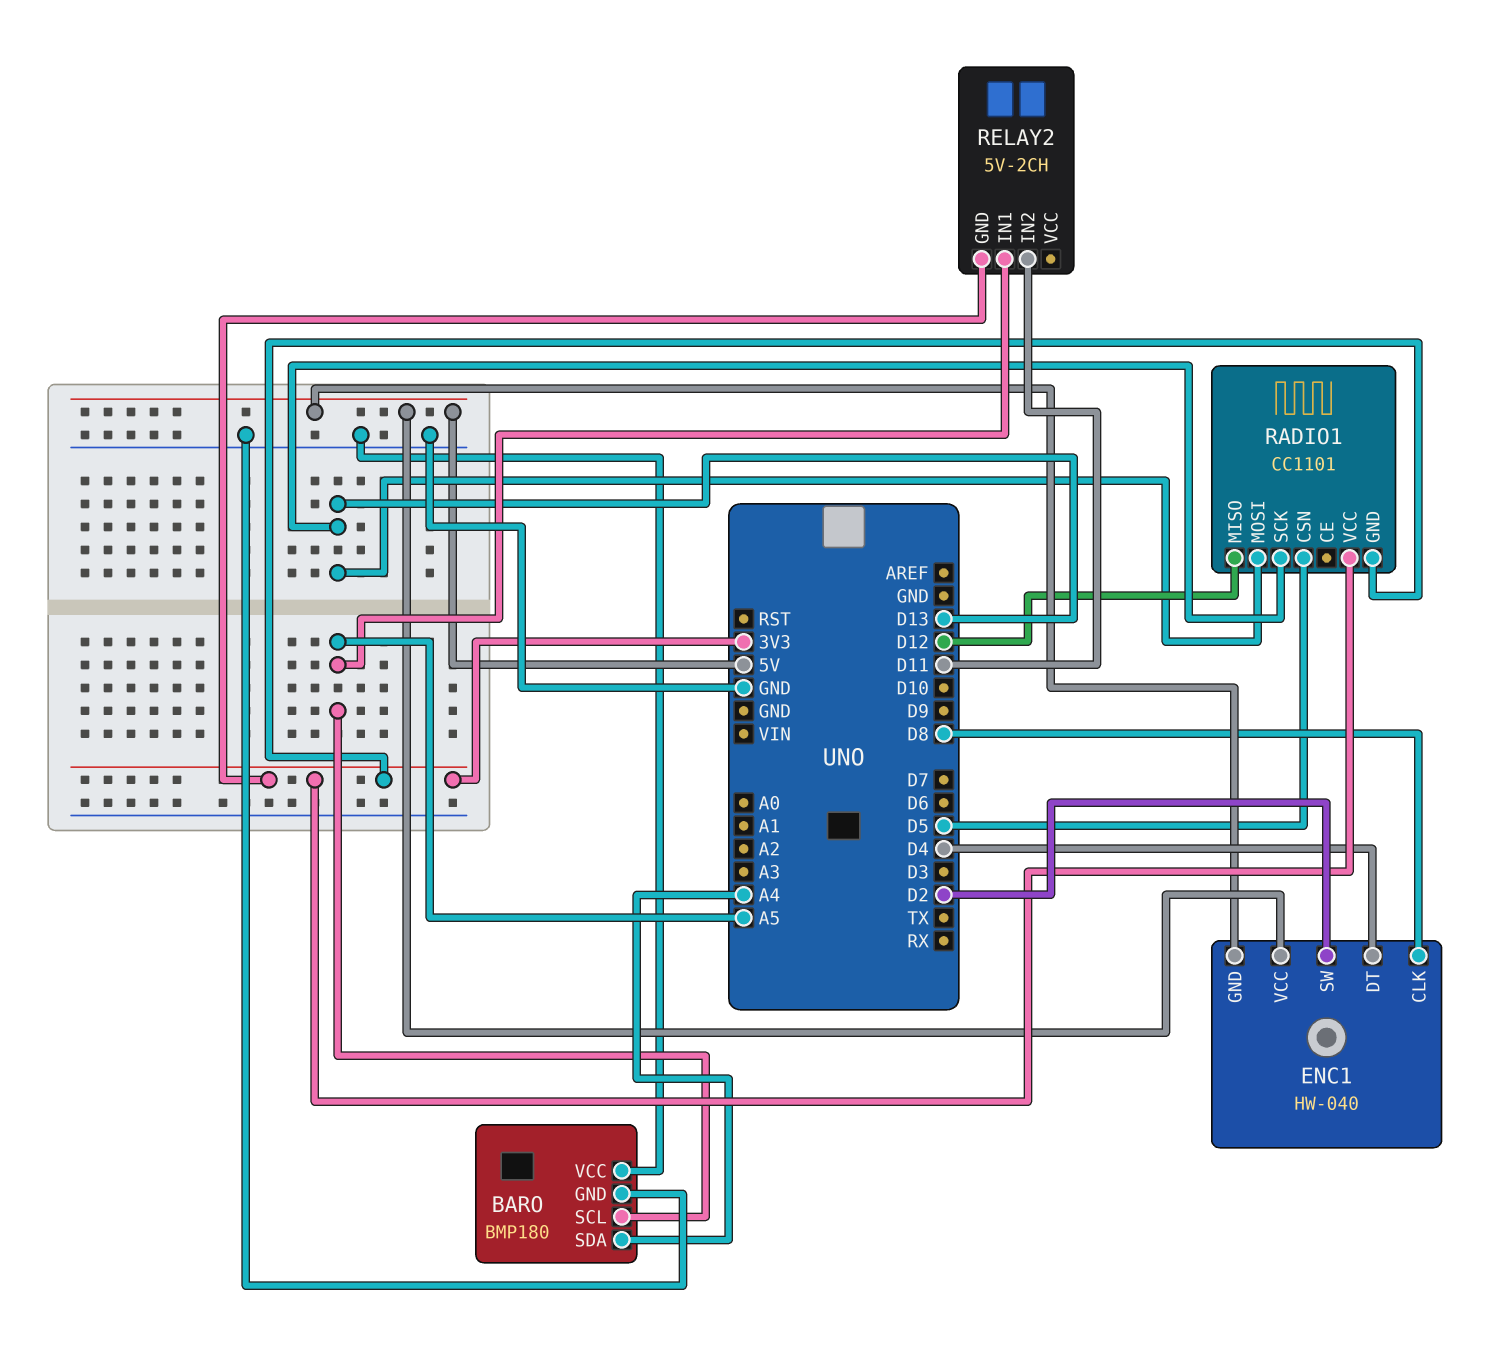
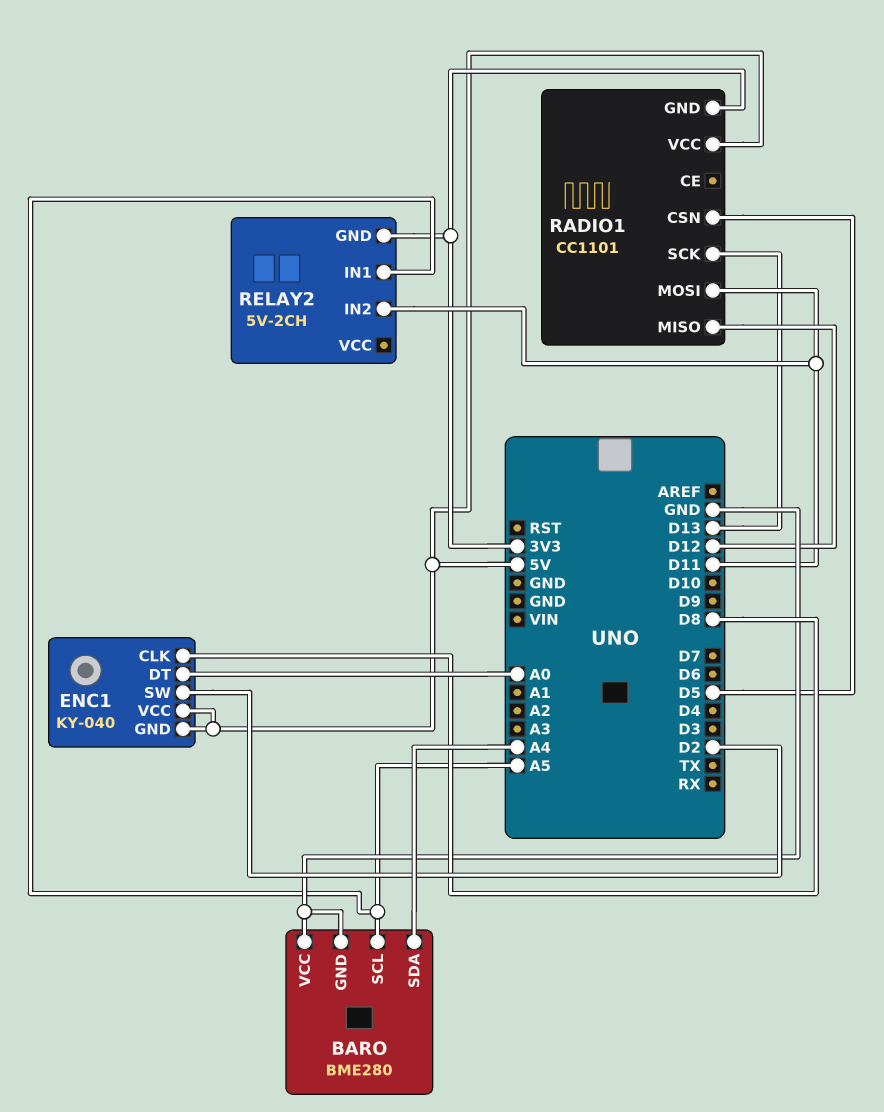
BARO: BMP180 -> BME280
ENC1: HW-040 -> KY-040
ENC1 pin DT: D4 -> A0
RADIO1 pin MOSI: D13 -> D11
RADIO1 pin VCC: 3V3 -> 5V

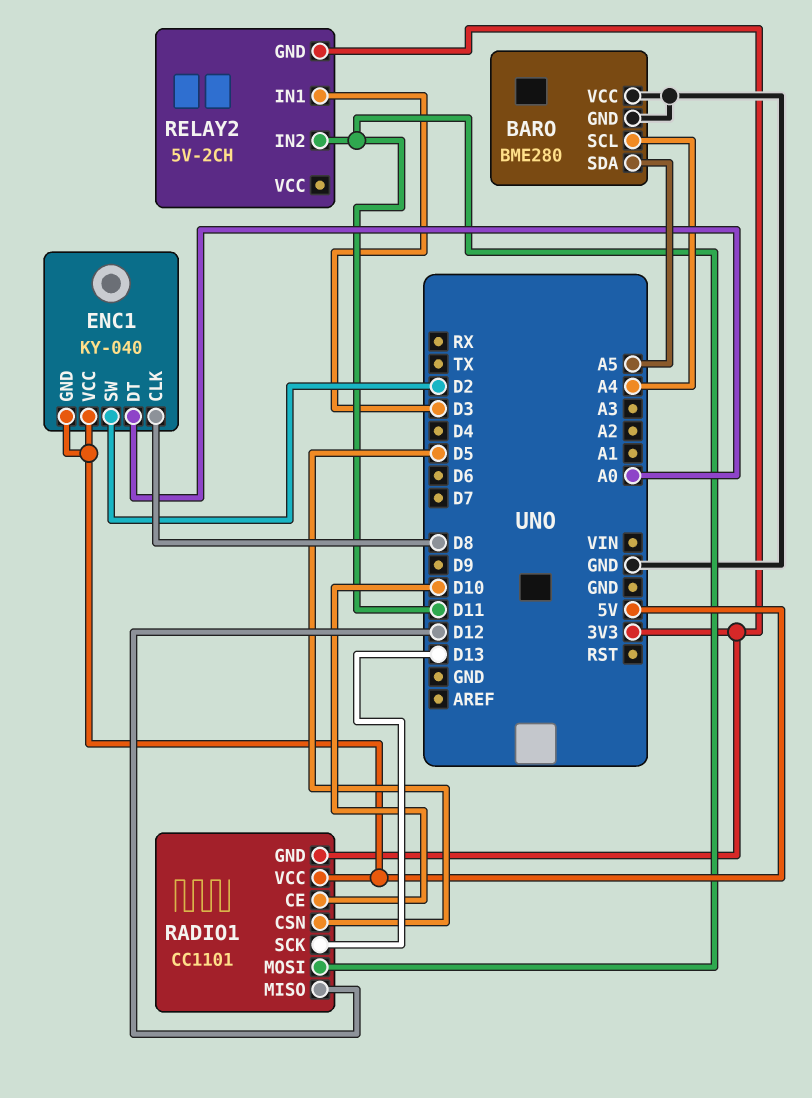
BARO pin SCL: A5 -> A4
BARO pin SDA: A4 -> A5
RADIO1 pin CE: none -> D10
RELAY2 pin IN1: A5 -> D3

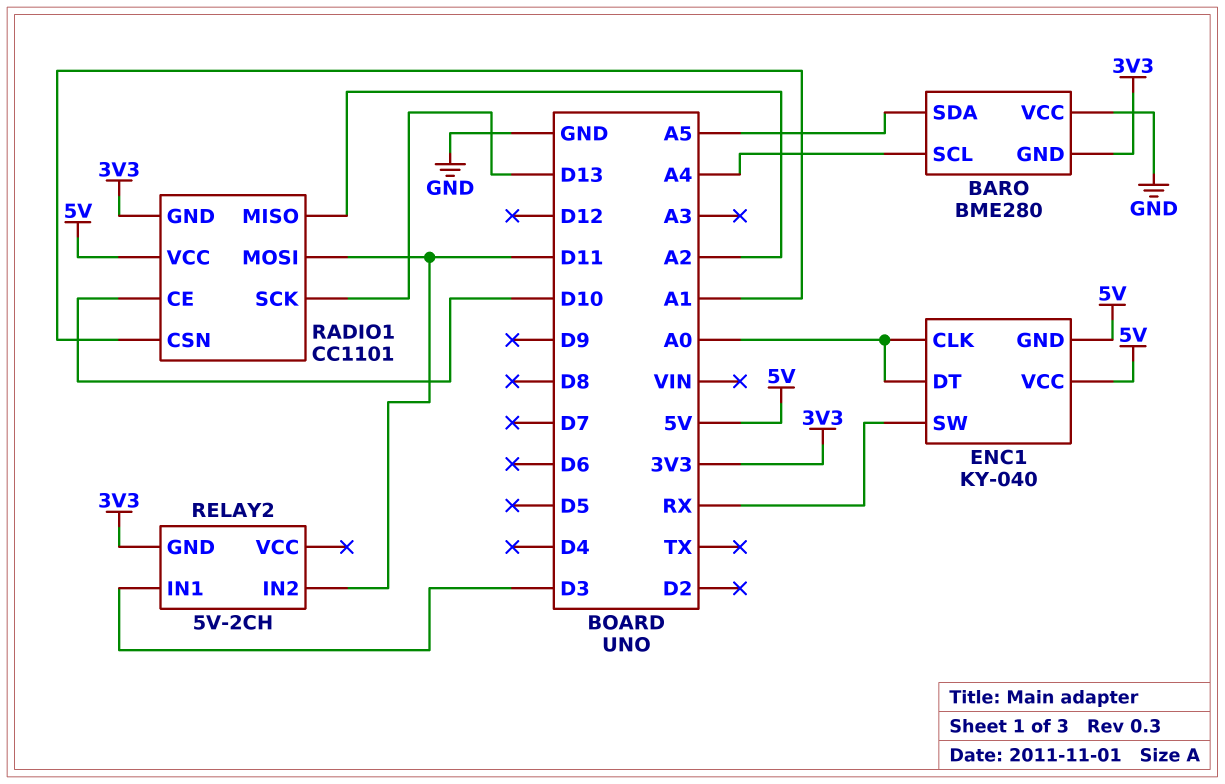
BARO pin GND: GND -> 3V3
ENC1 pin CLK: D8 -> A0
ENC1 pin SW: D2 -> RX
RADIO1 pin CSN: D5 -> A1
RADIO1 pin MISO: D12 -> A2

